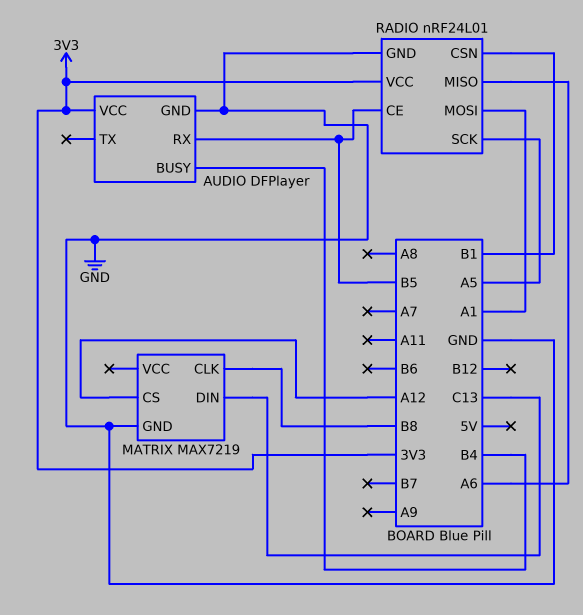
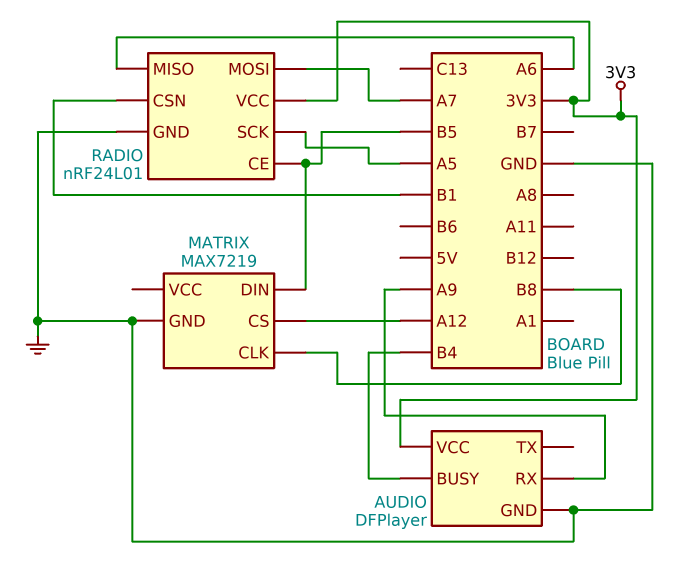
AUDIO pin RX: B5 -> A9
MATRIX pin DIN: C13 -> B5
RADIO pin MOSI: A1 -> A7

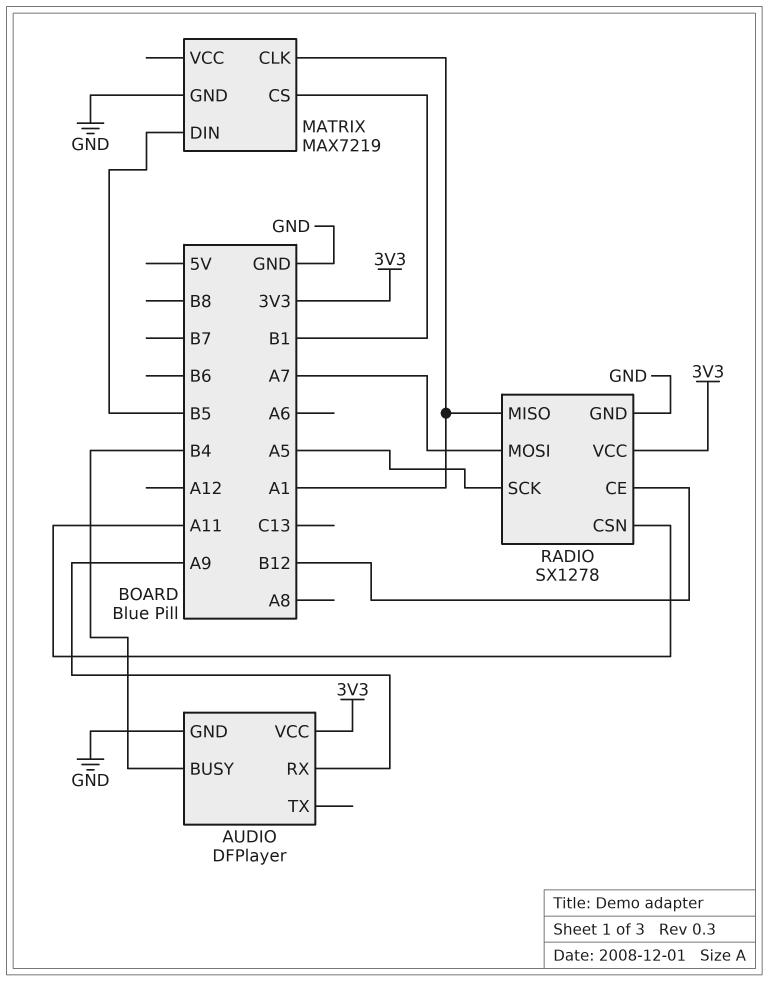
MATRIX pin CLK: B8 -> A1
MATRIX pin CS: A12 -> B1
RADIO: nRF24L01 -> SX1278
RADIO pin CE: B5 -> B12
RADIO pin CSN: B1 -> A11
RADIO pin MISO: A6 -> A1

